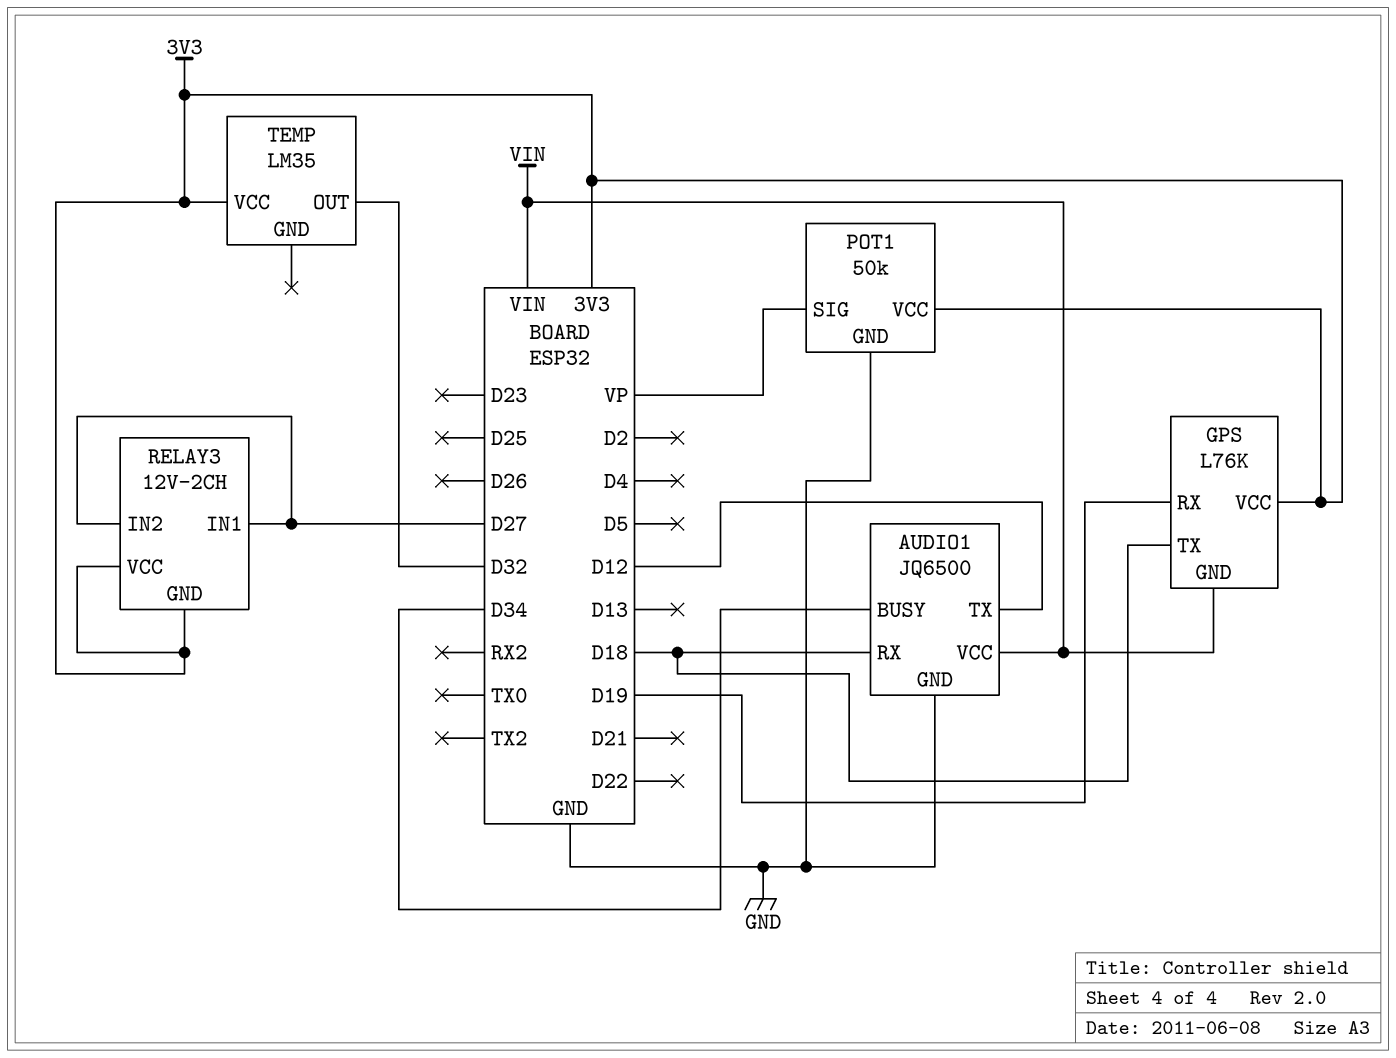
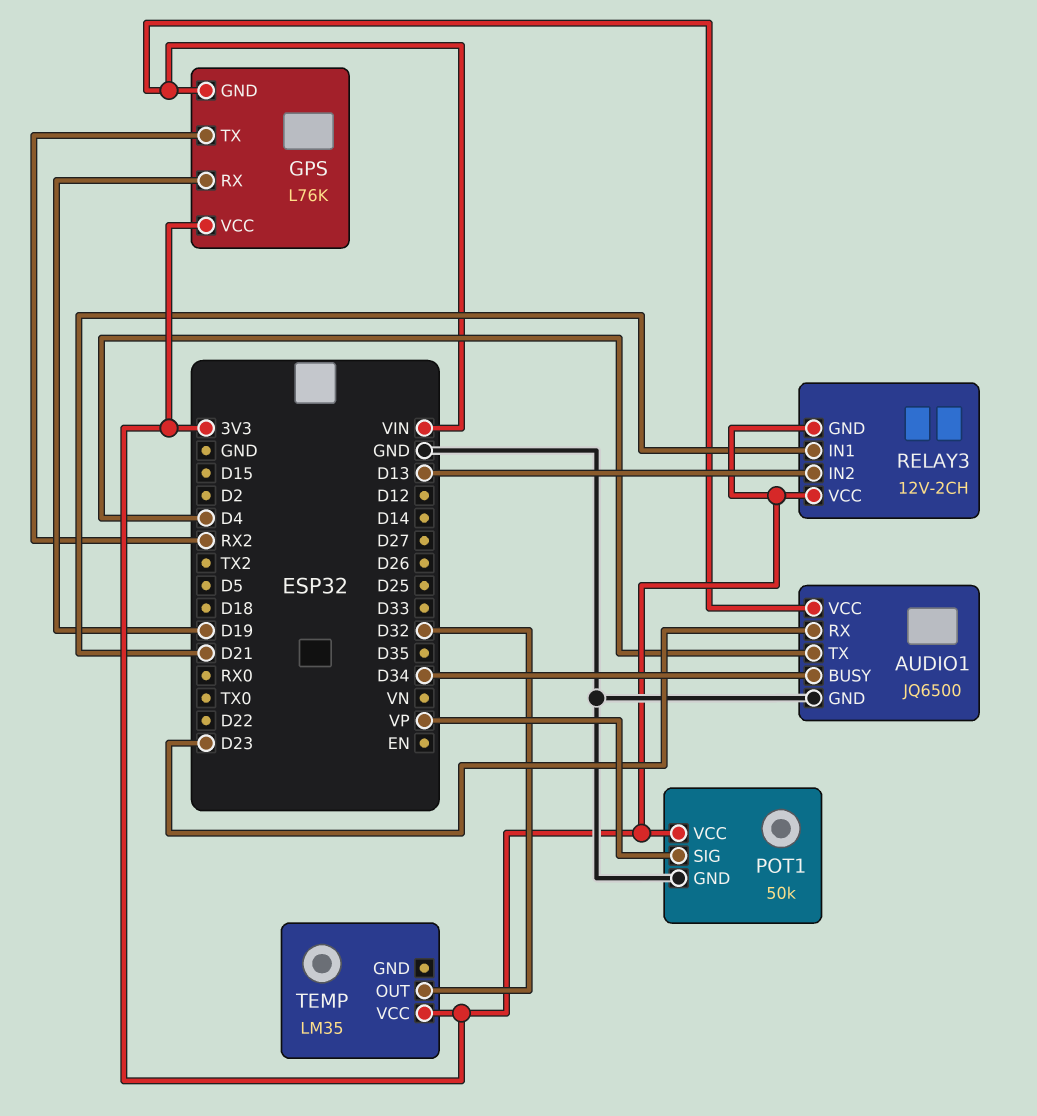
AUDIO1 pin RX: D18 -> D23
AUDIO1 pin TX: D12 -> D4
GPS pin TX: D18 -> RX2
RELAY3 pin IN1: D27 -> D21
RELAY3 pin IN2: D27 -> D13

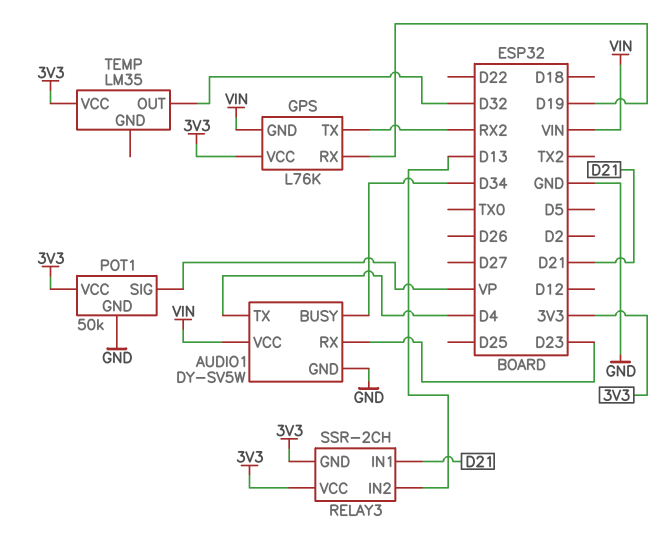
AUDIO1: JQ6500 -> DY-SV5W
RELAY3: 12V-2CH -> SSR-2CH

